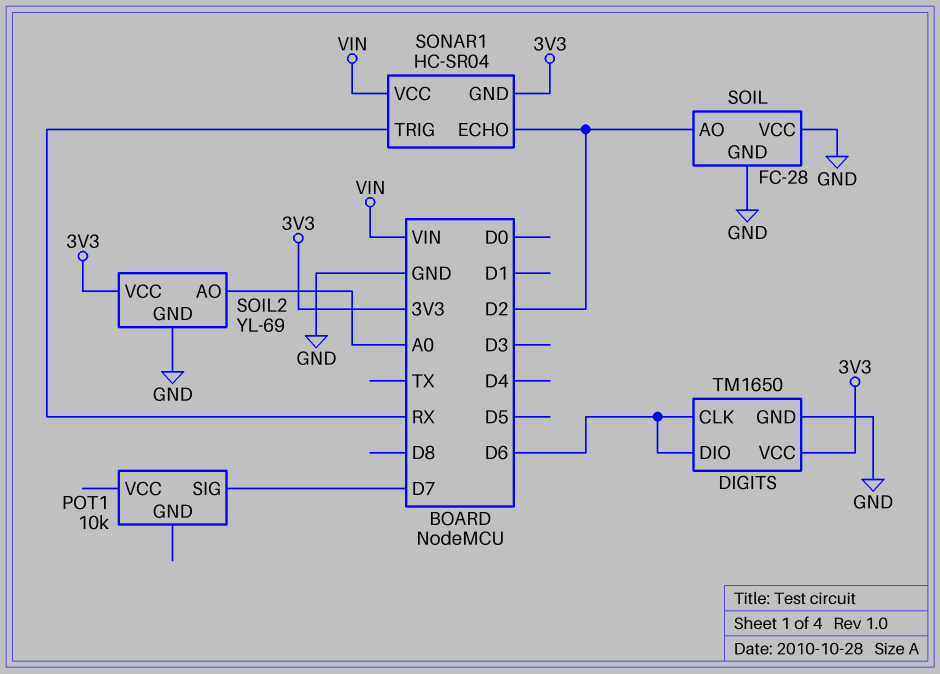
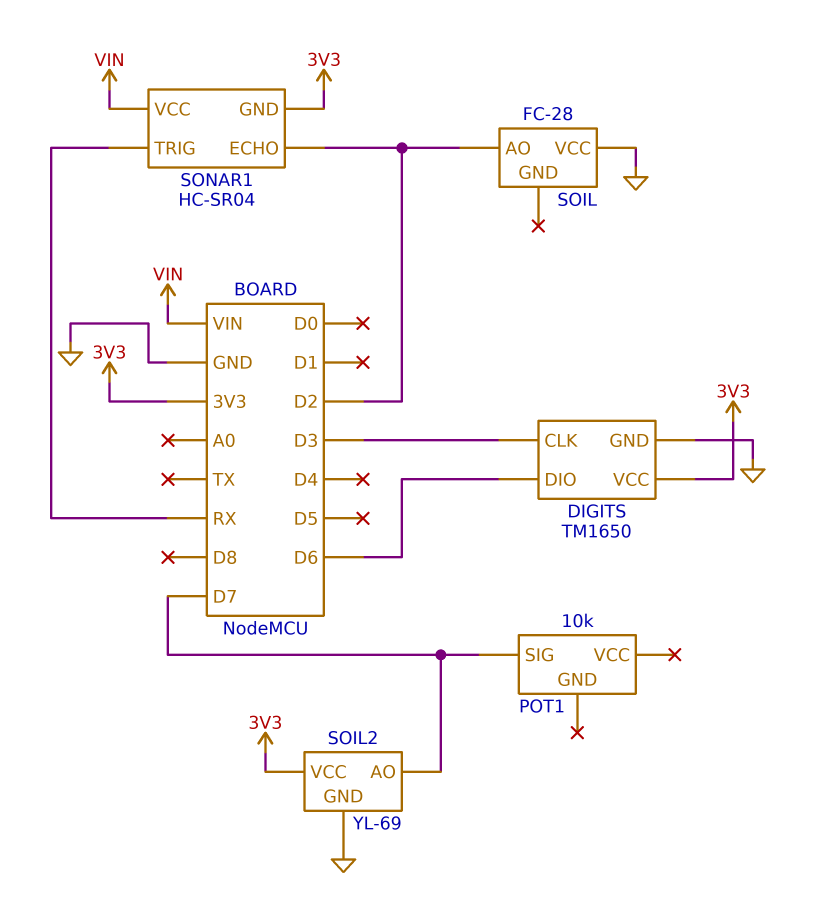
DIGITS pin CLK: D6 -> D3
SOIL pin GND: GND -> none
SOIL2 pin AO: A0 -> D7

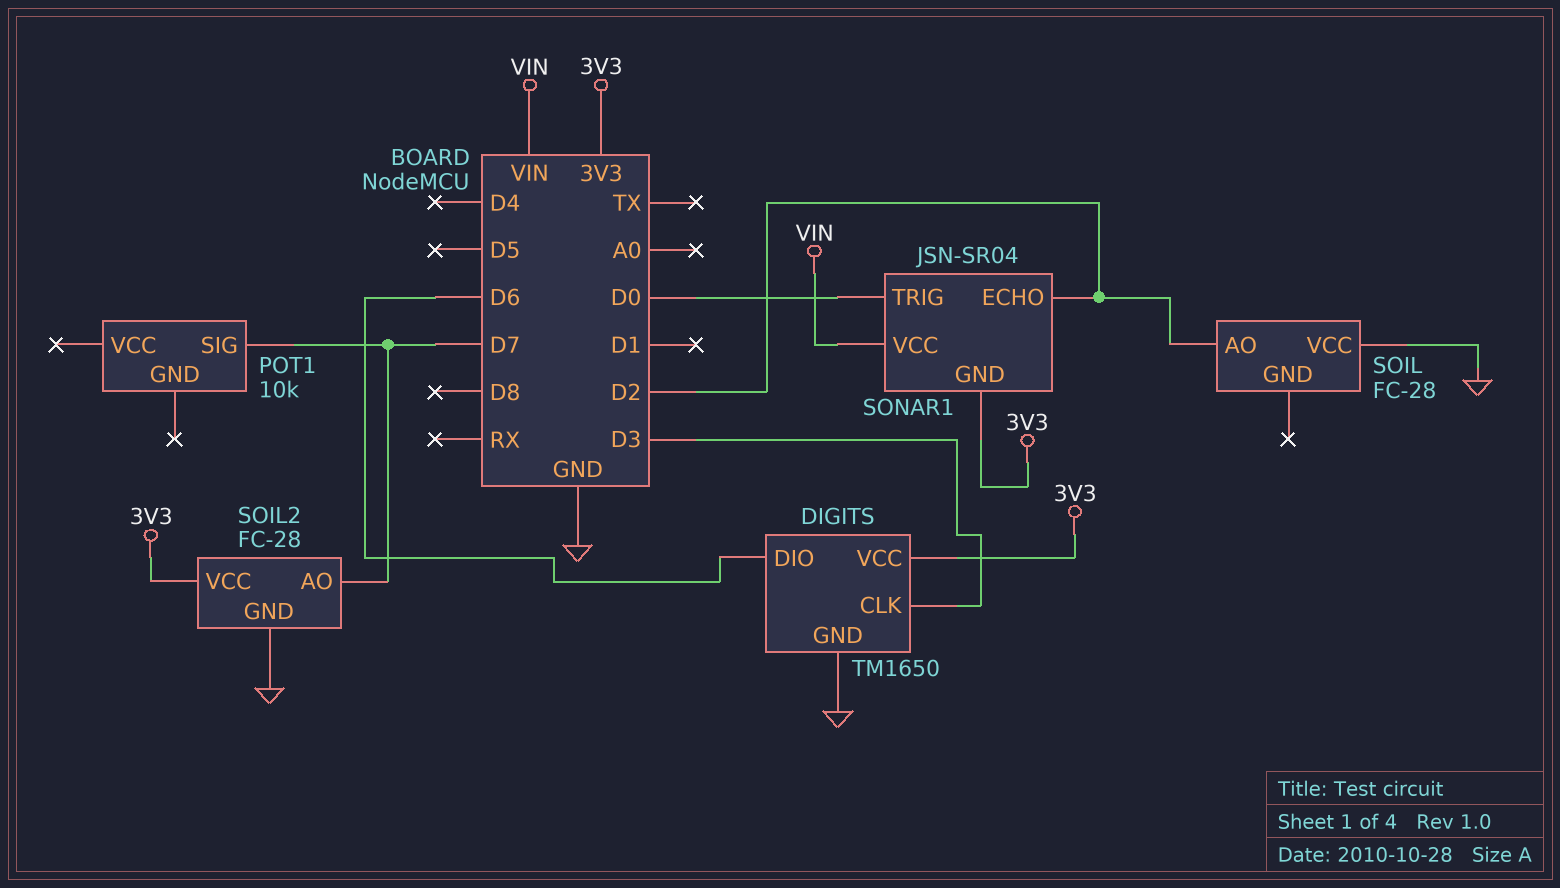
SOIL2: YL-69 -> FC-28
SONAR1: HC-SR04 -> JSN-SR04
SONAR1 pin TRIG: RX -> D0

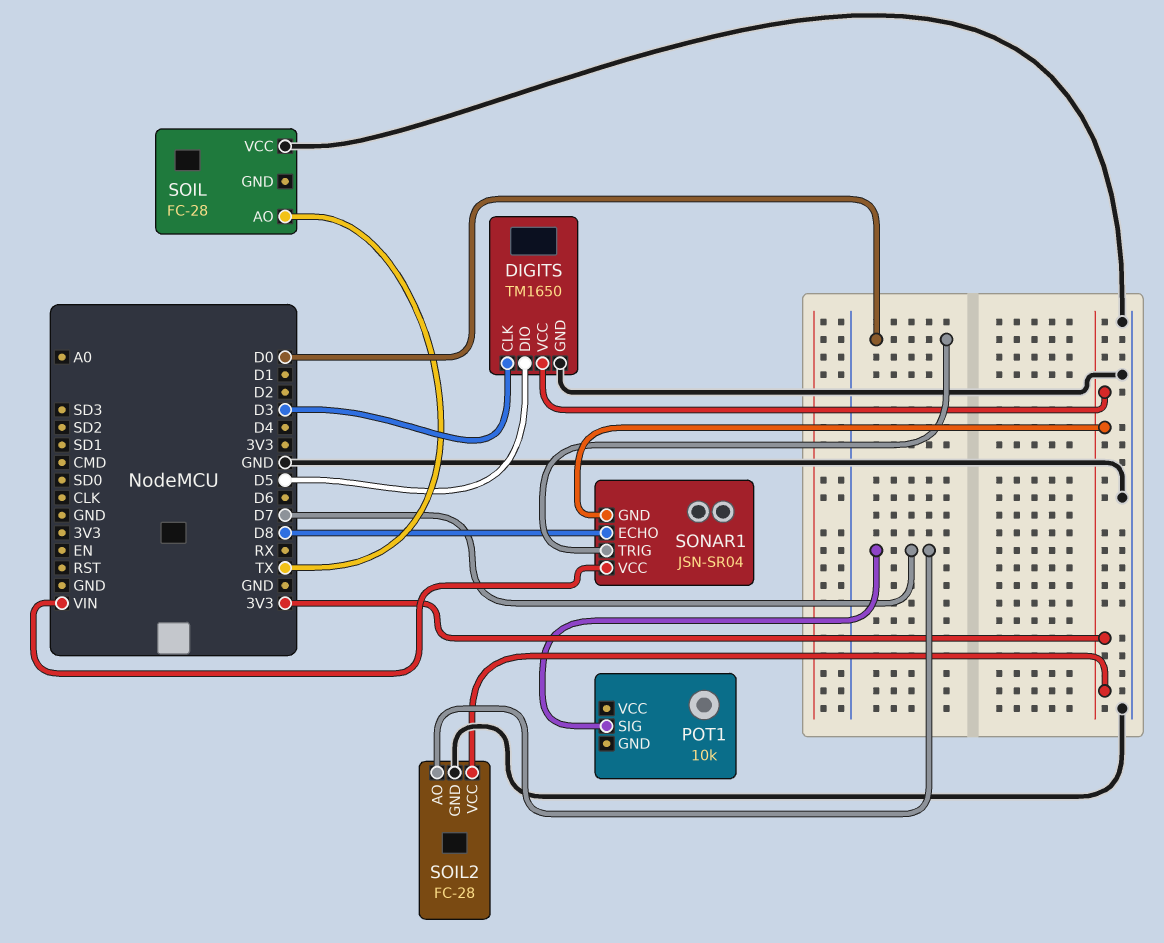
DIGITS pin DIO: D6 -> D5
SOIL pin AO: D2 -> TX
SONAR1 pin ECHO: D2 -> D8

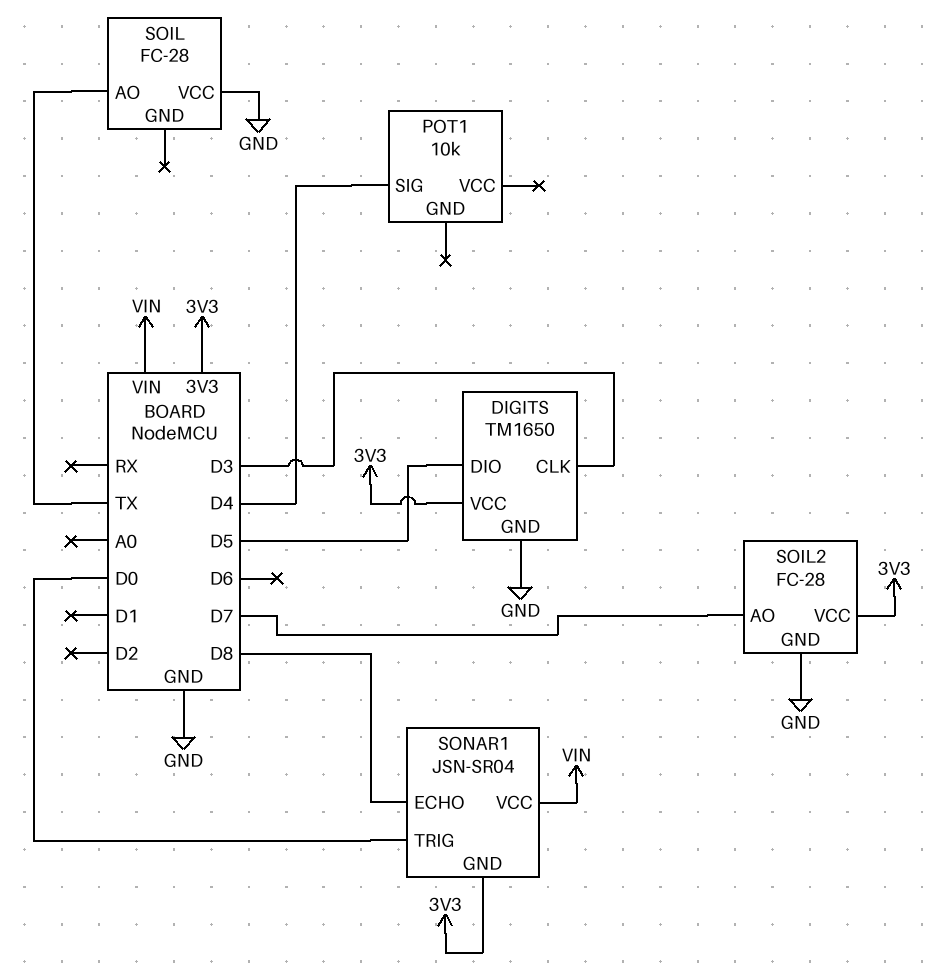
POT1 pin SIG: D7 -> D4

